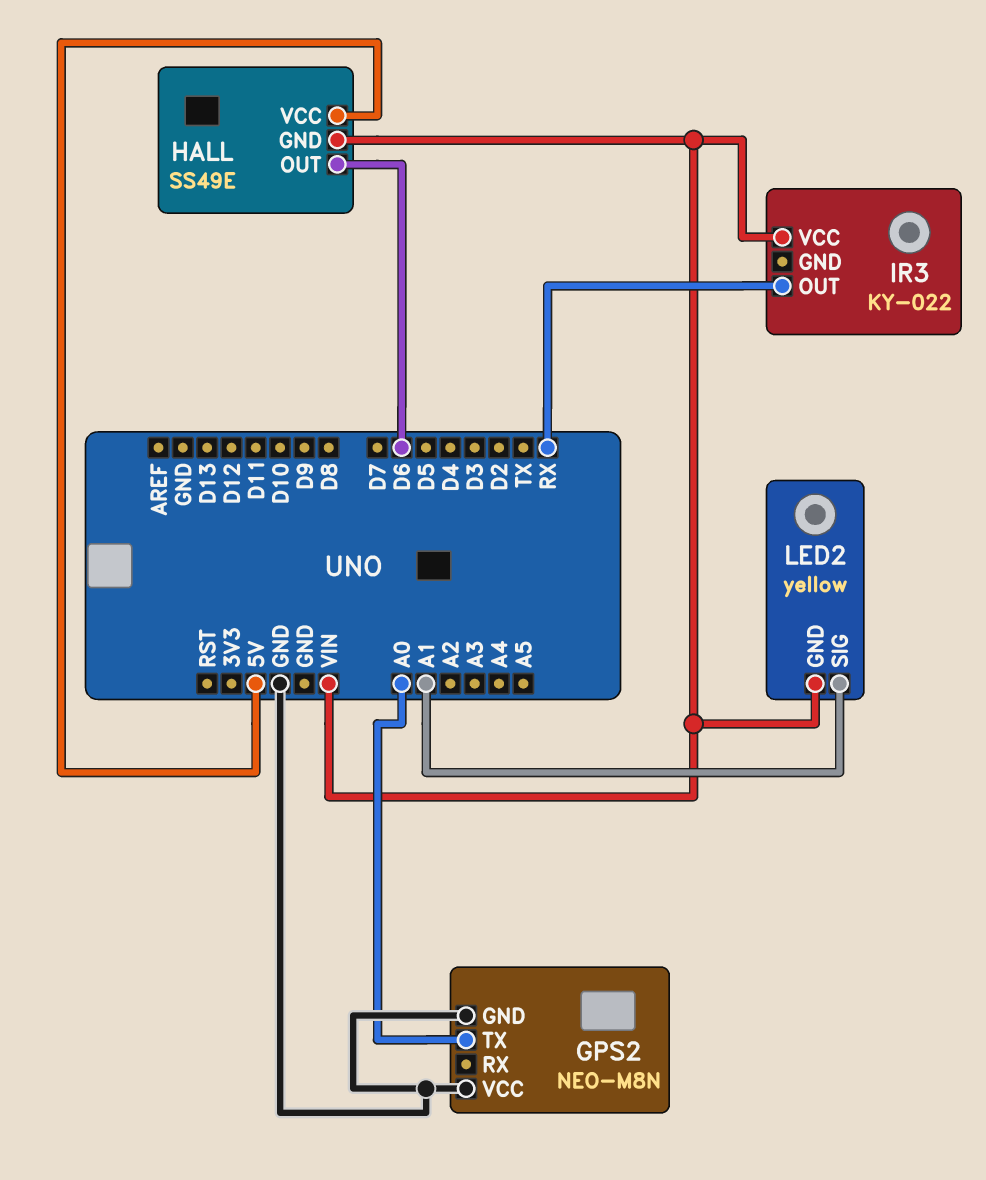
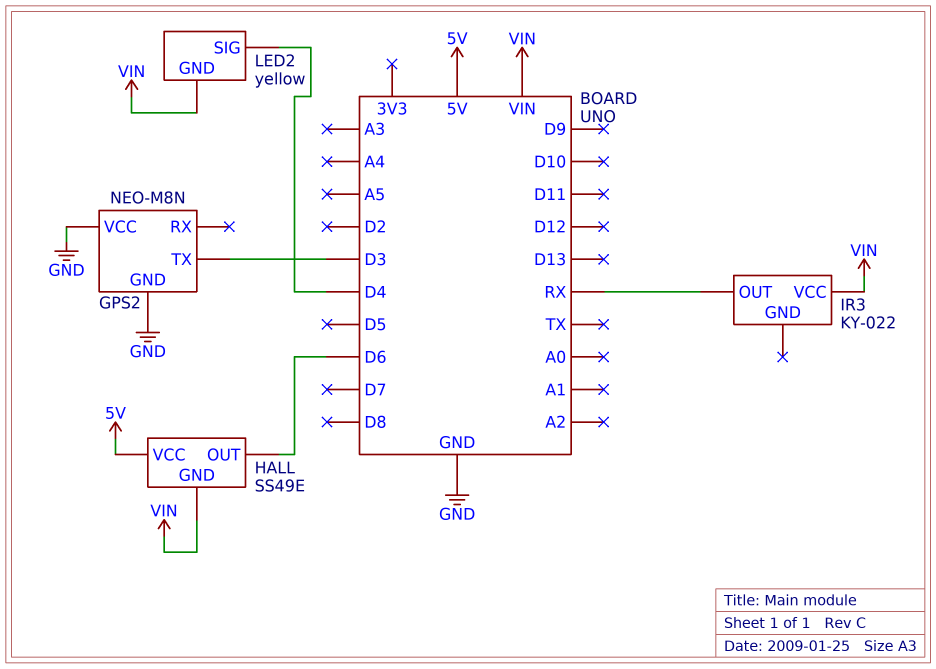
GPS2 pin TX: A0 -> D3
LED2 pin SIG: A1 -> D4

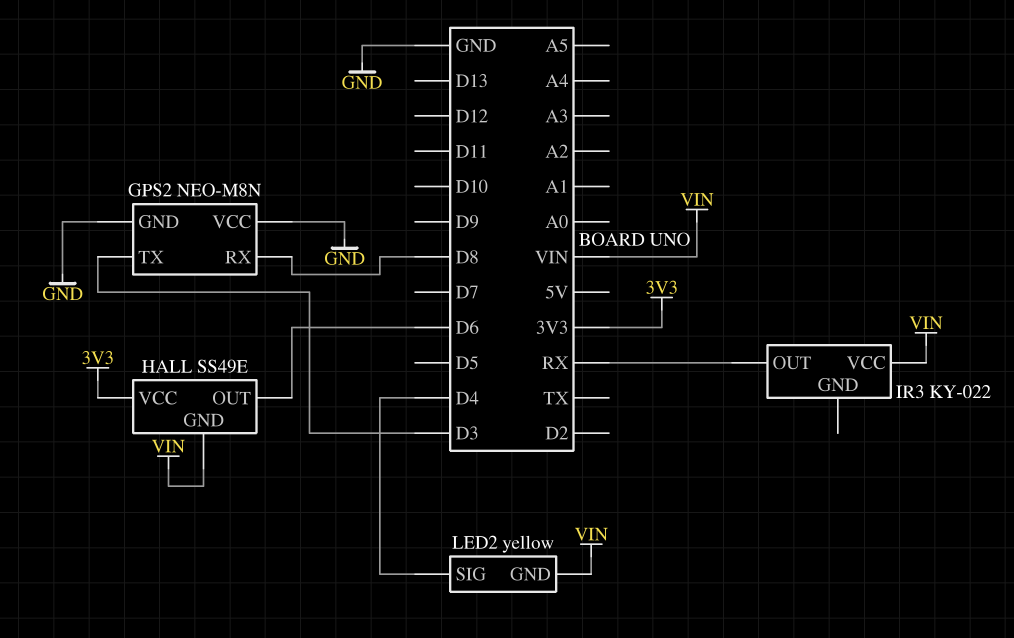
GPS2 pin RX: none -> D8
HALL pin VCC: 5V -> 3V3

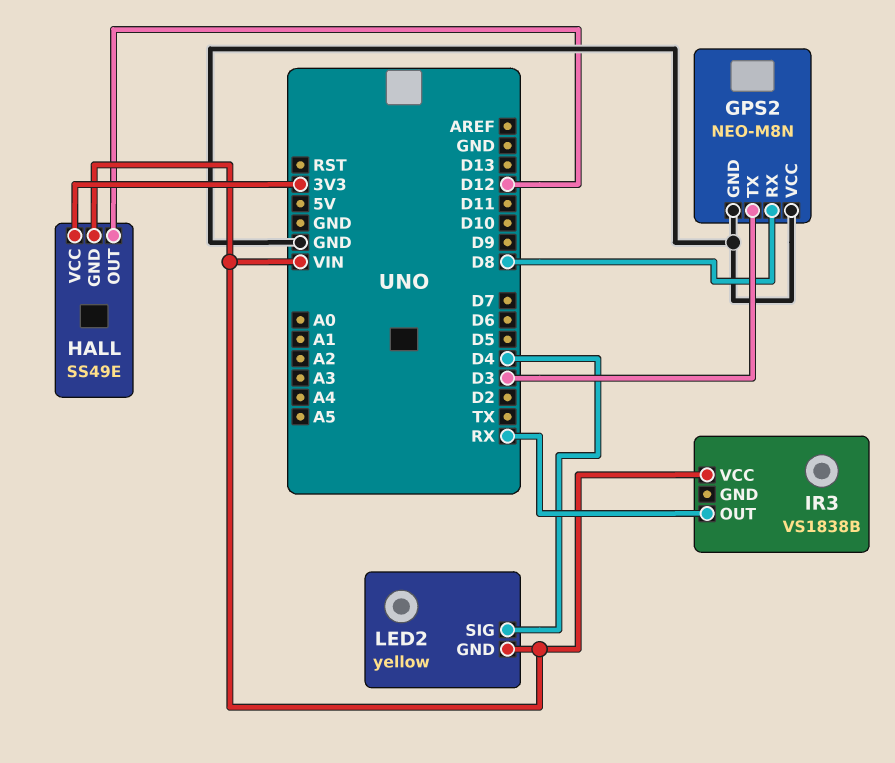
HALL pin OUT: D6 -> D12
IR3: KY-022 -> VS1838B

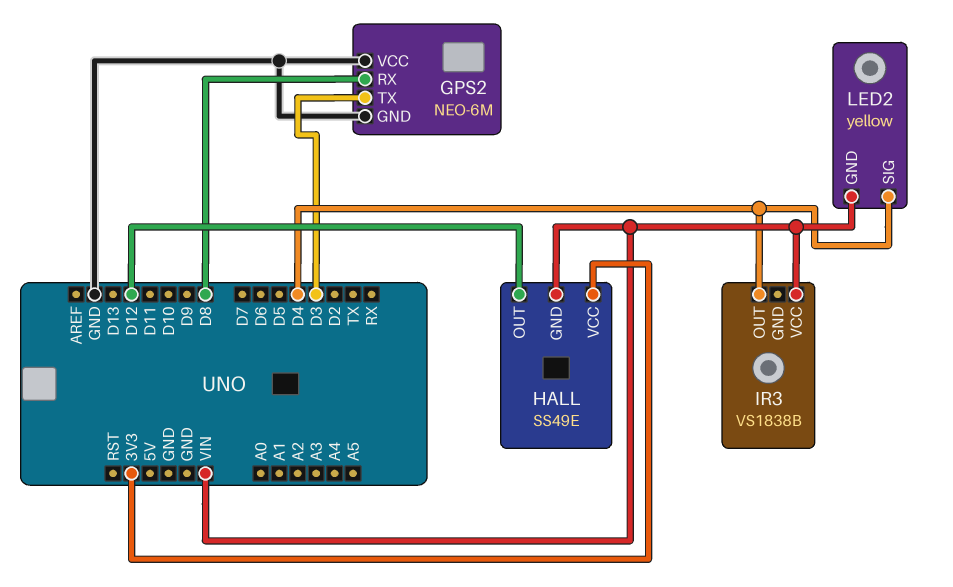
GPS2: NEO-M8N -> NEO-6M
IR3 pin OUT: RX -> D4

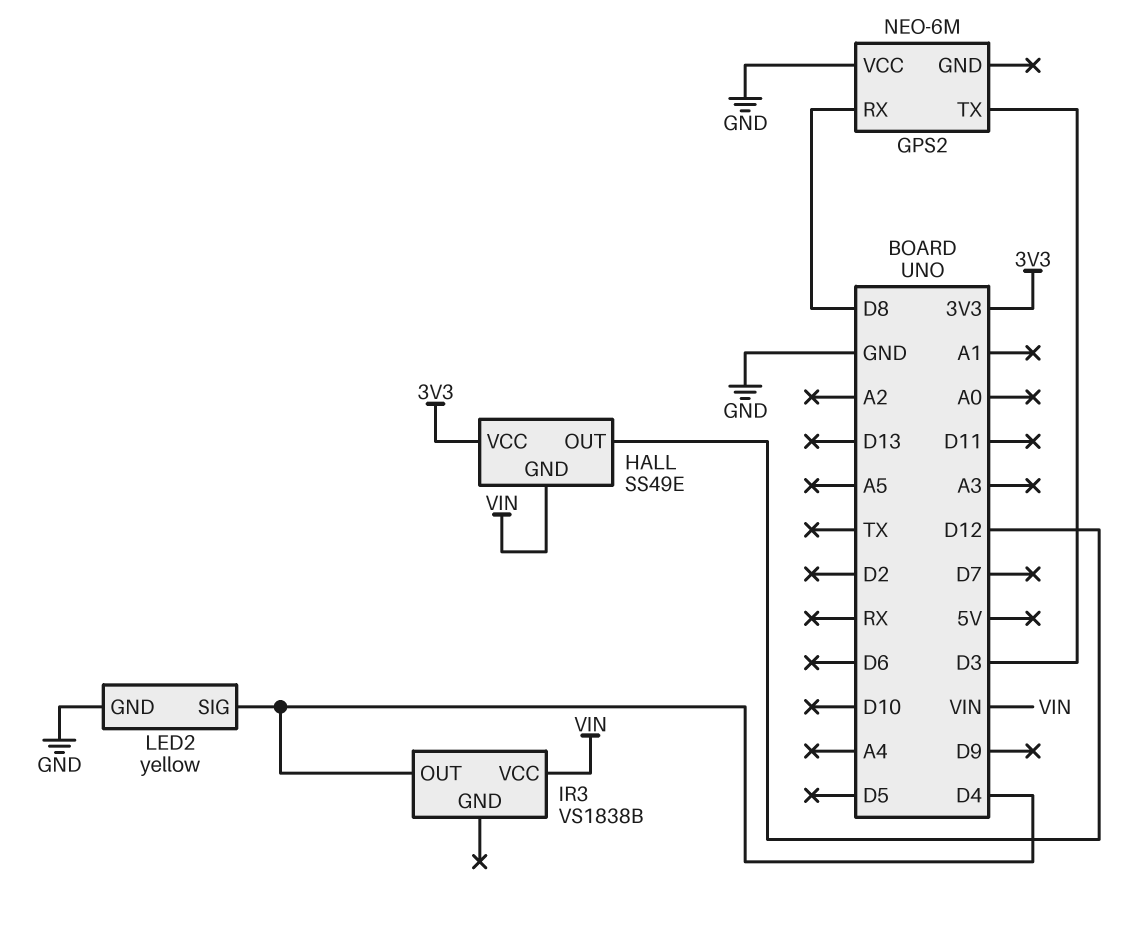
GPS2 pin GND: GND -> none
LED2 pin GND: VIN -> GND

